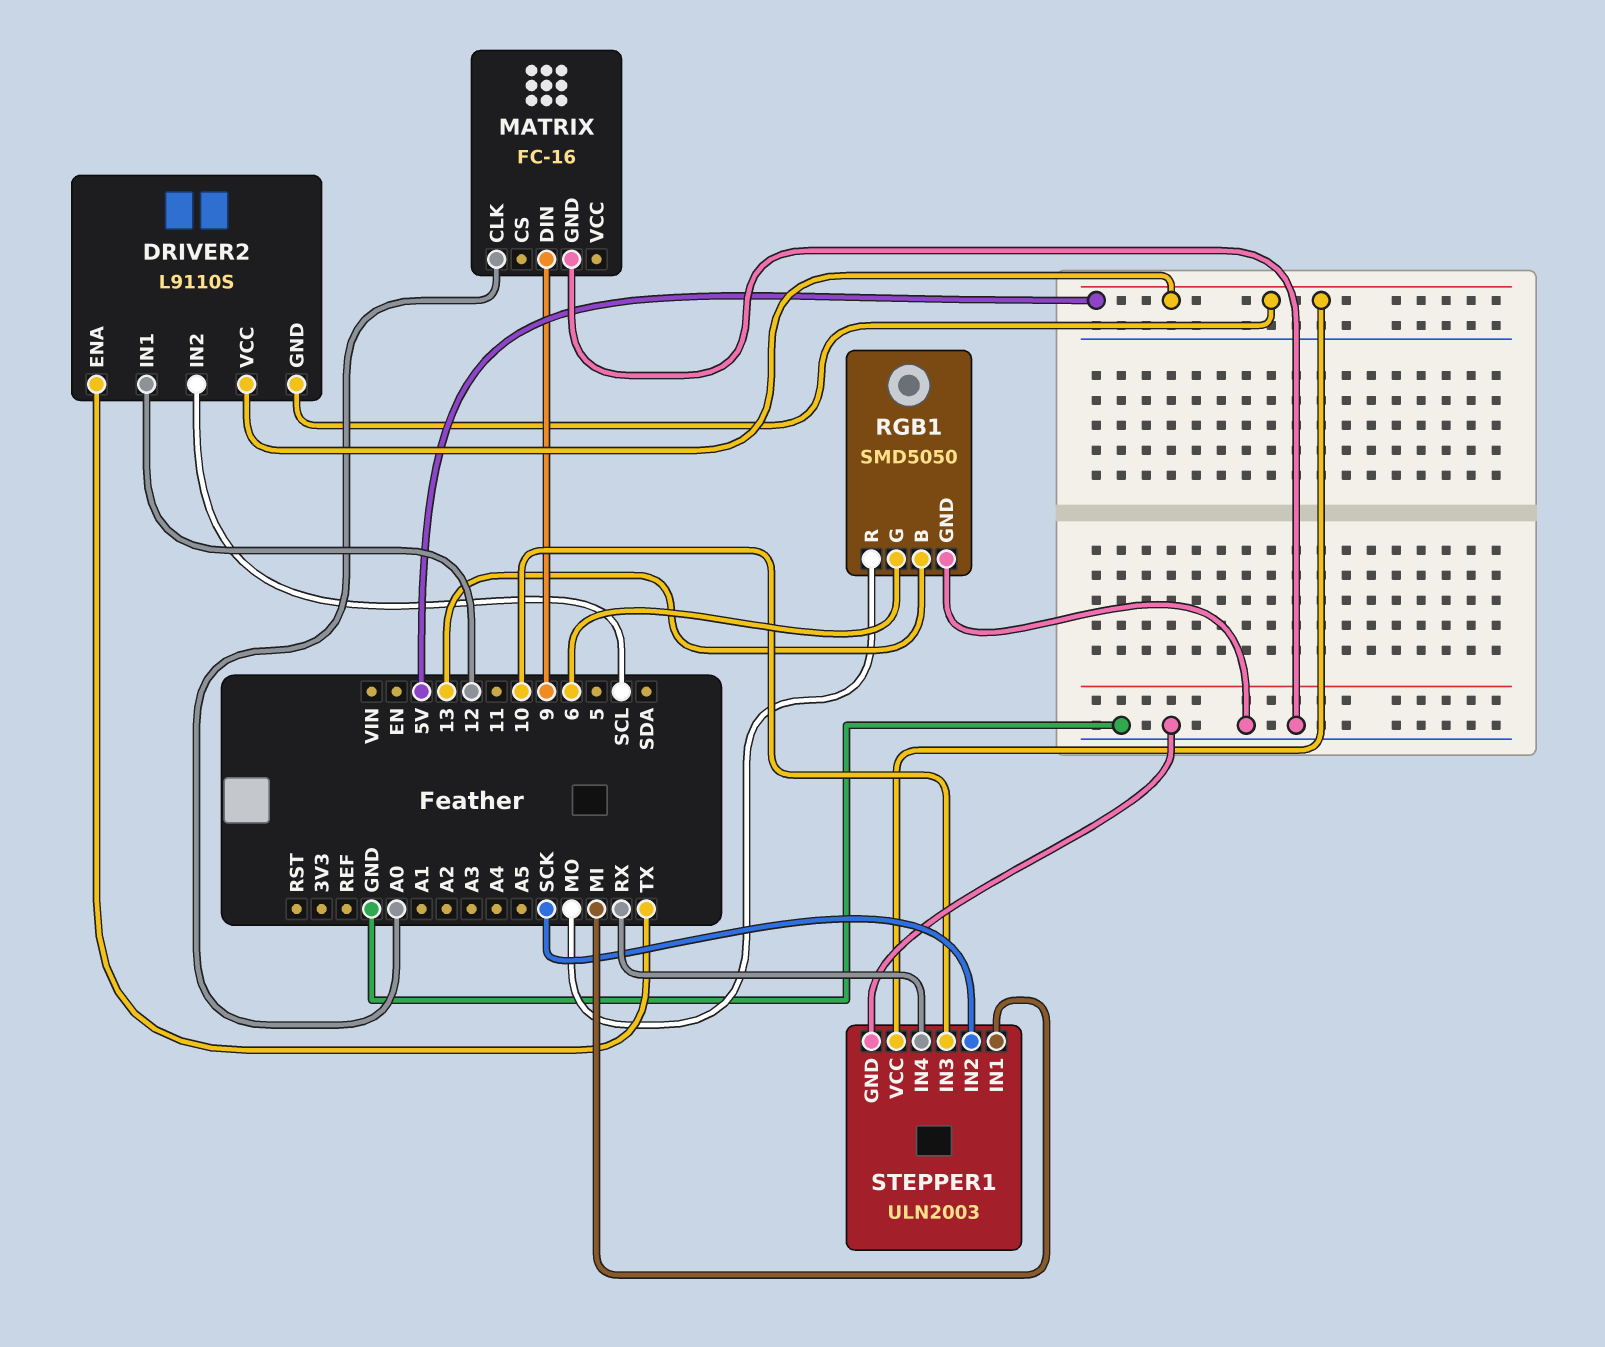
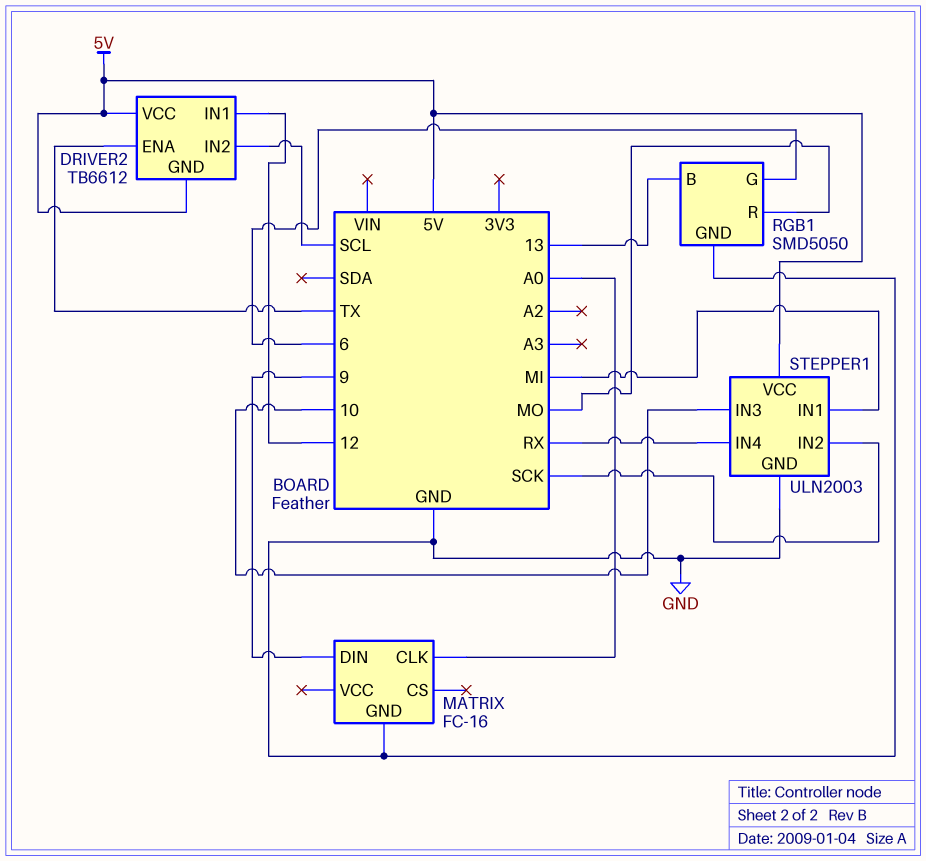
DRIVER2: L9110S -> TB6612

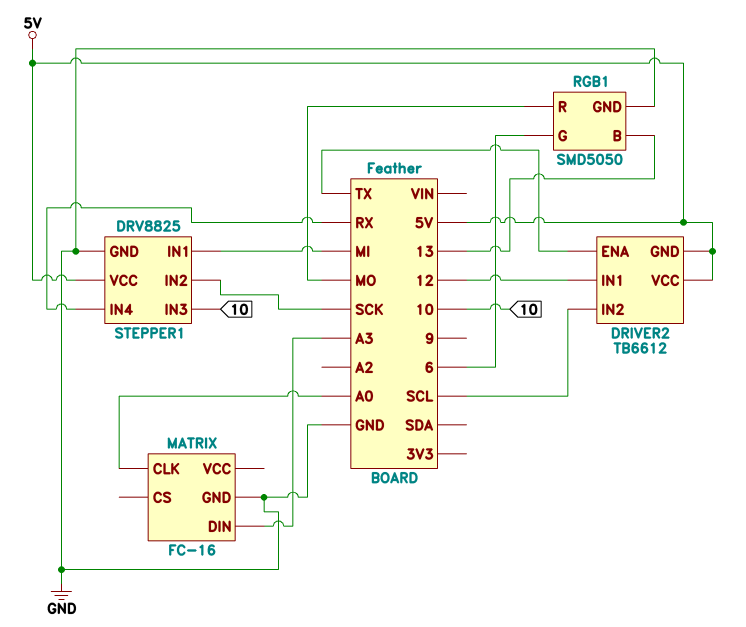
MATRIX pin DIN: 9 -> A3
STEPPER1: ULN2003 -> DRV8825

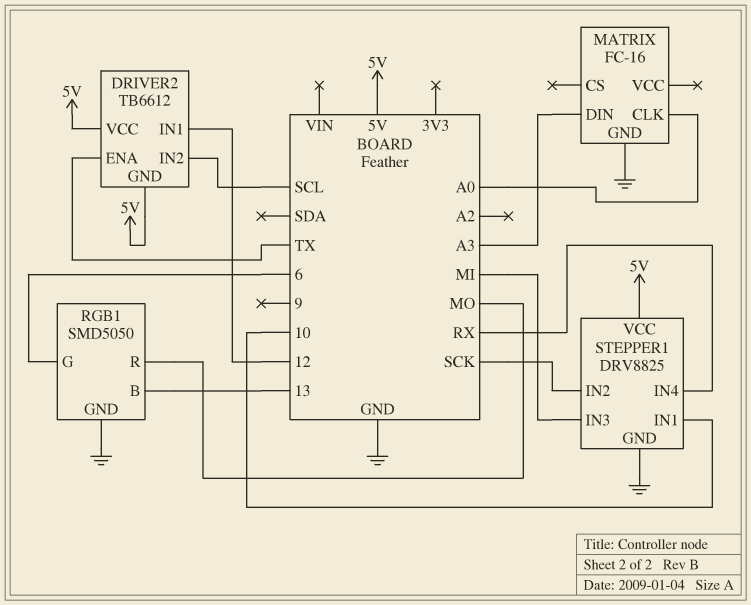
STEPPER1 pin IN1: MI -> 10
STEPPER1 pin IN3: 10 -> MI

